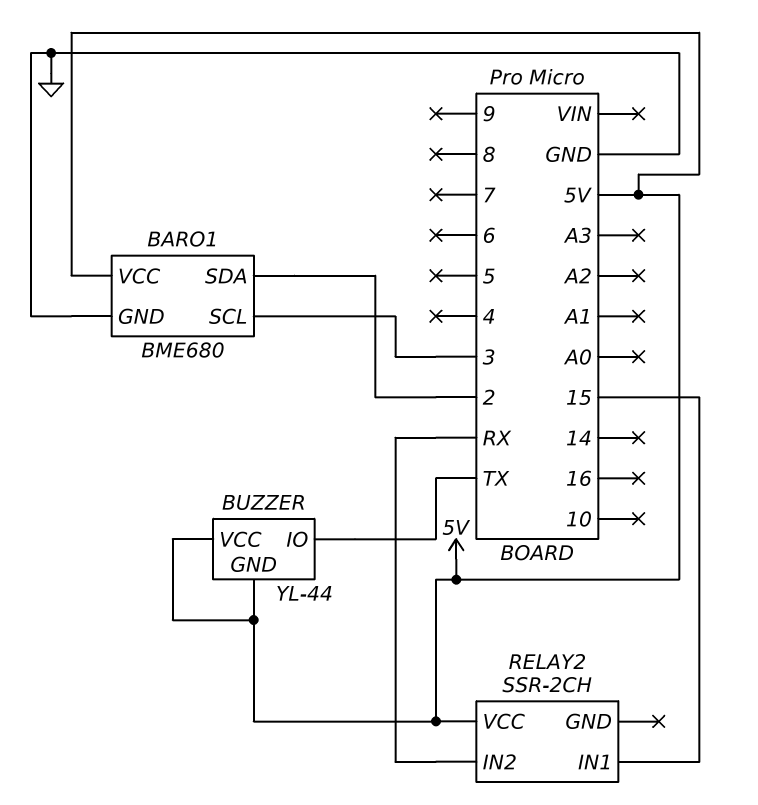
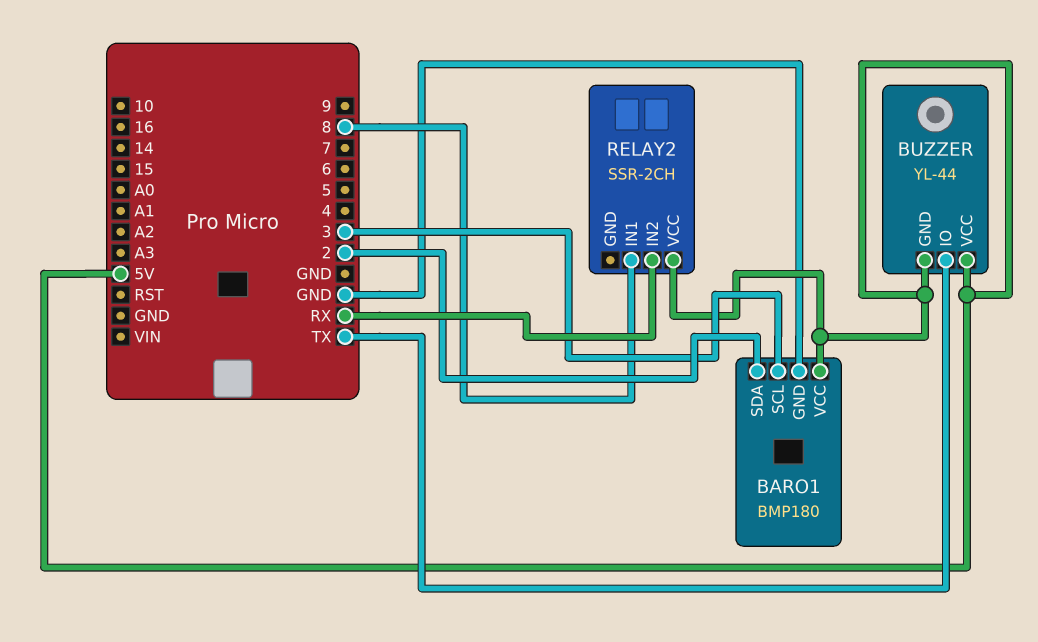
BARO1: BME680 -> BMP180
RELAY2 pin IN1: 15 -> 8

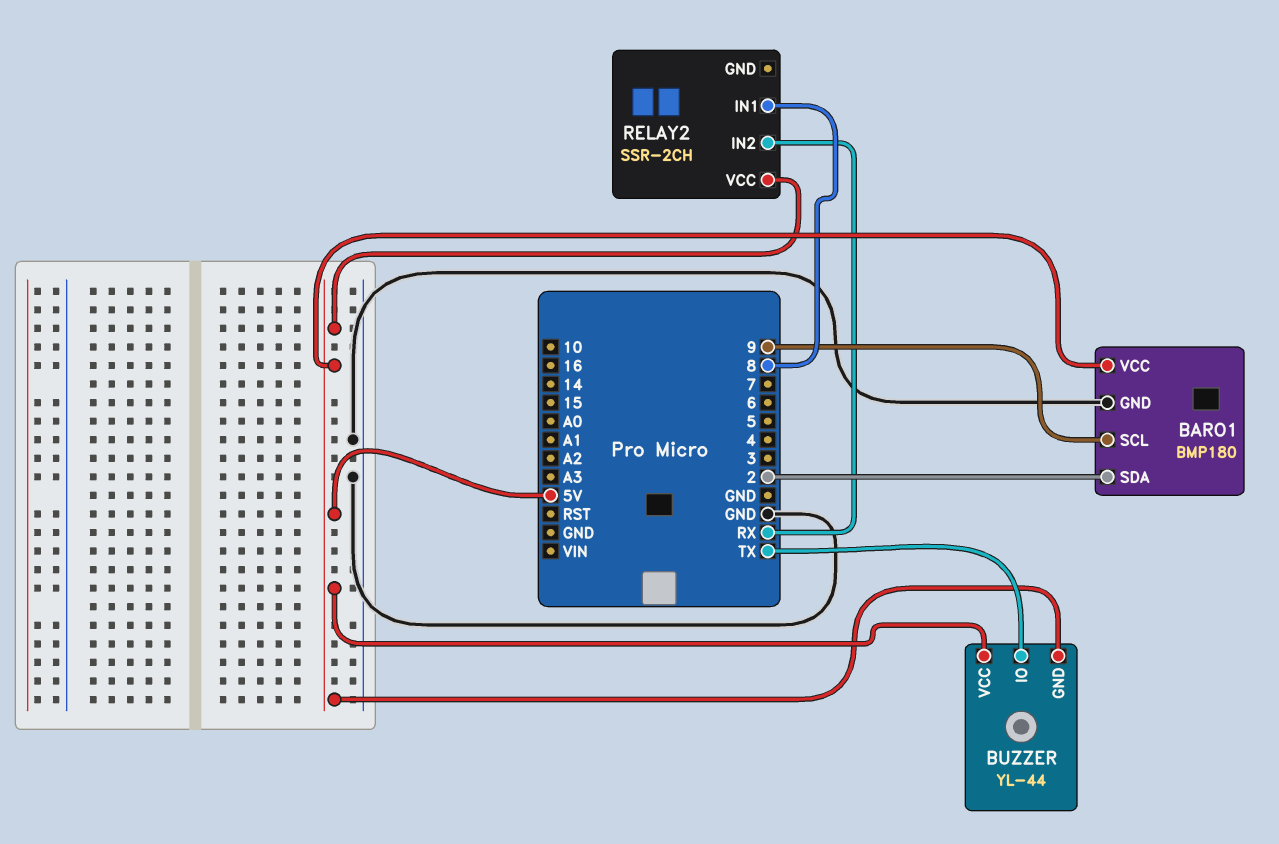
BARO1 pin SCL: 3 -> 9

